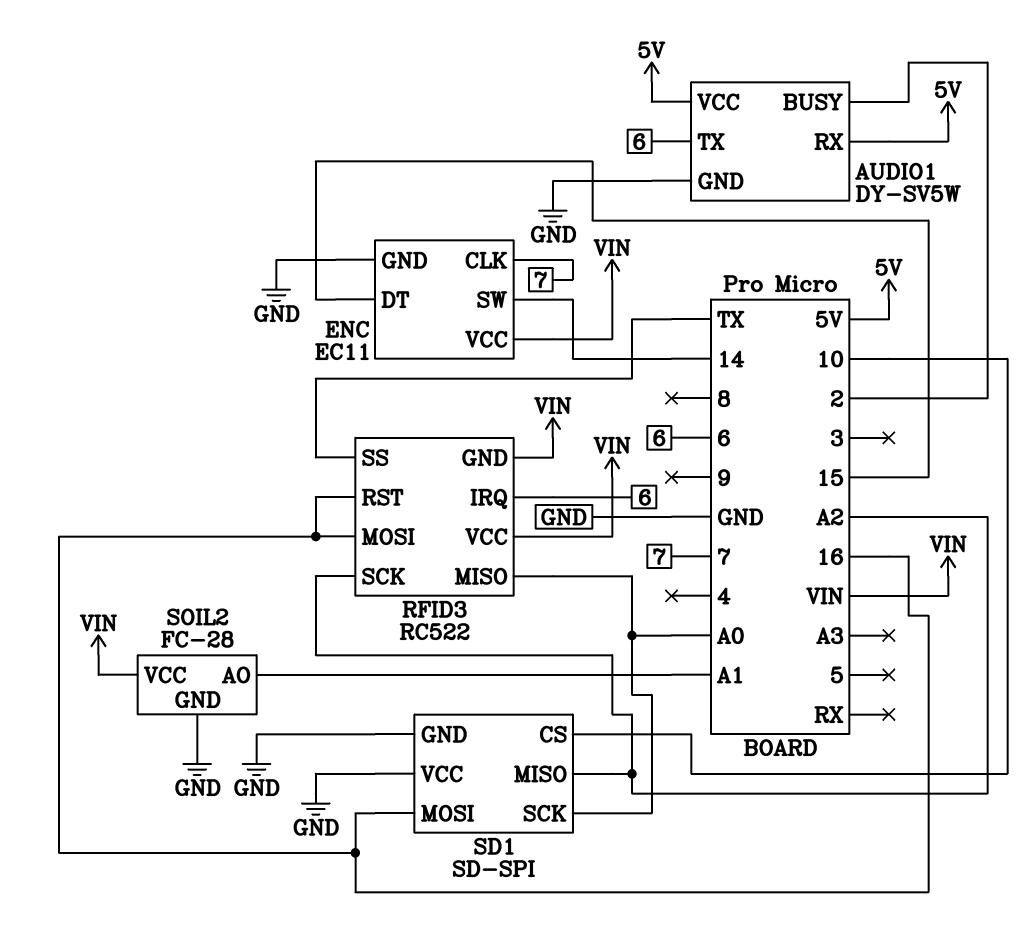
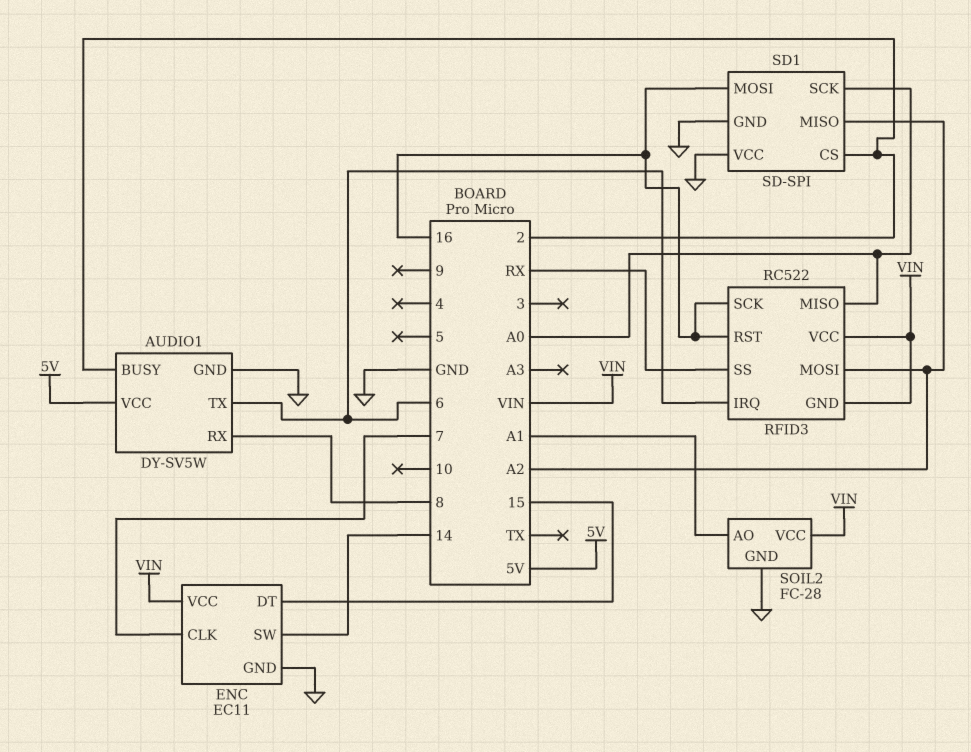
AUDIO1 pin RX: 5V -> 8
RFID3 pin MOSI: 16 -> A2
RFID3 pin SCK: A2 -> 16
RFID3 pin SS: TX -> RX
SD1 pin CS: 10 -> 2

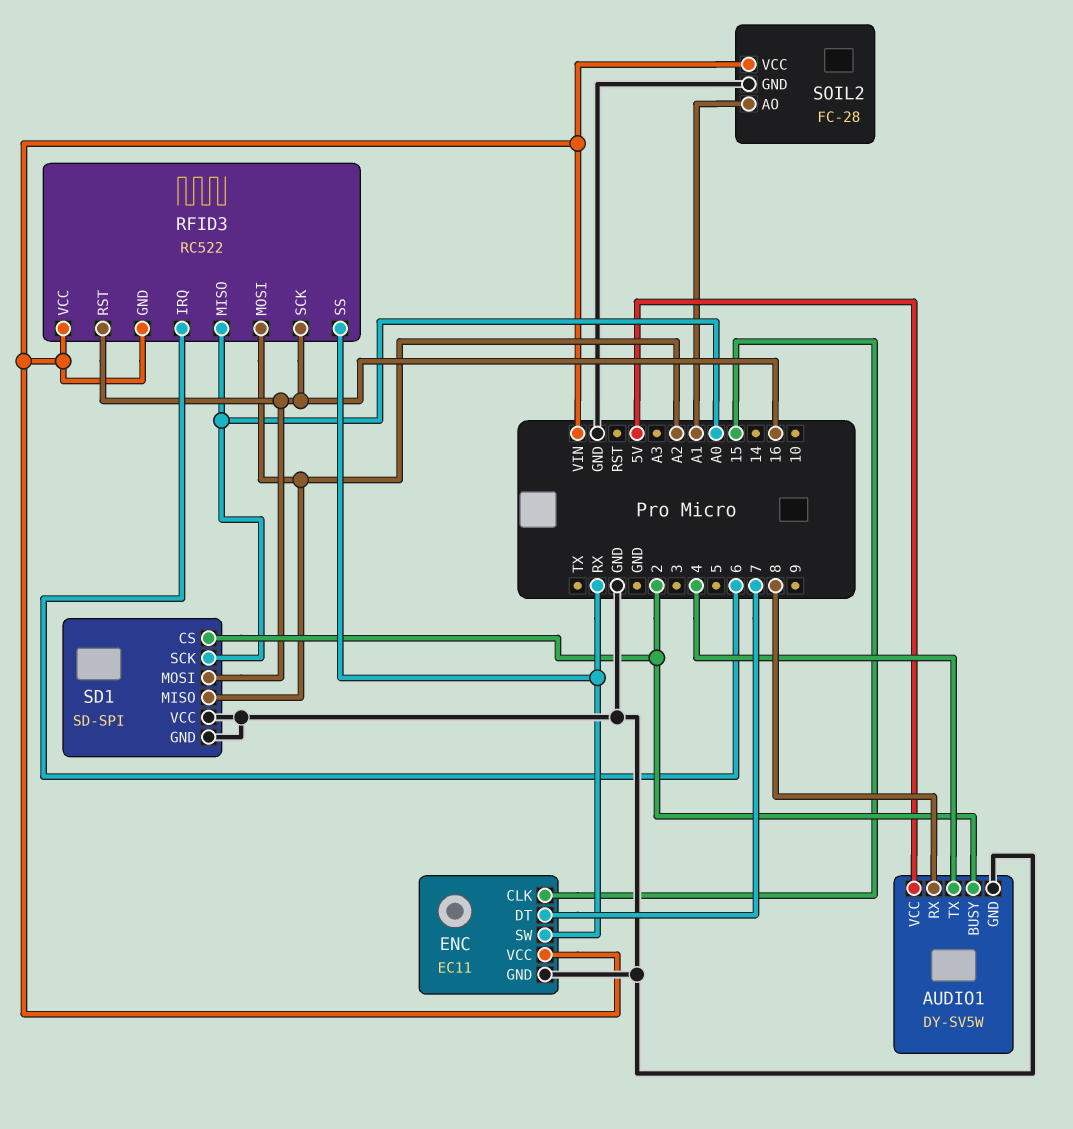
AUDIO1 pin TX: 6 -> 4
ENC pin CLK: 7 -> 15
ENC pin DT: 15 -> 7
ENC pin SW: 14 -> RX

